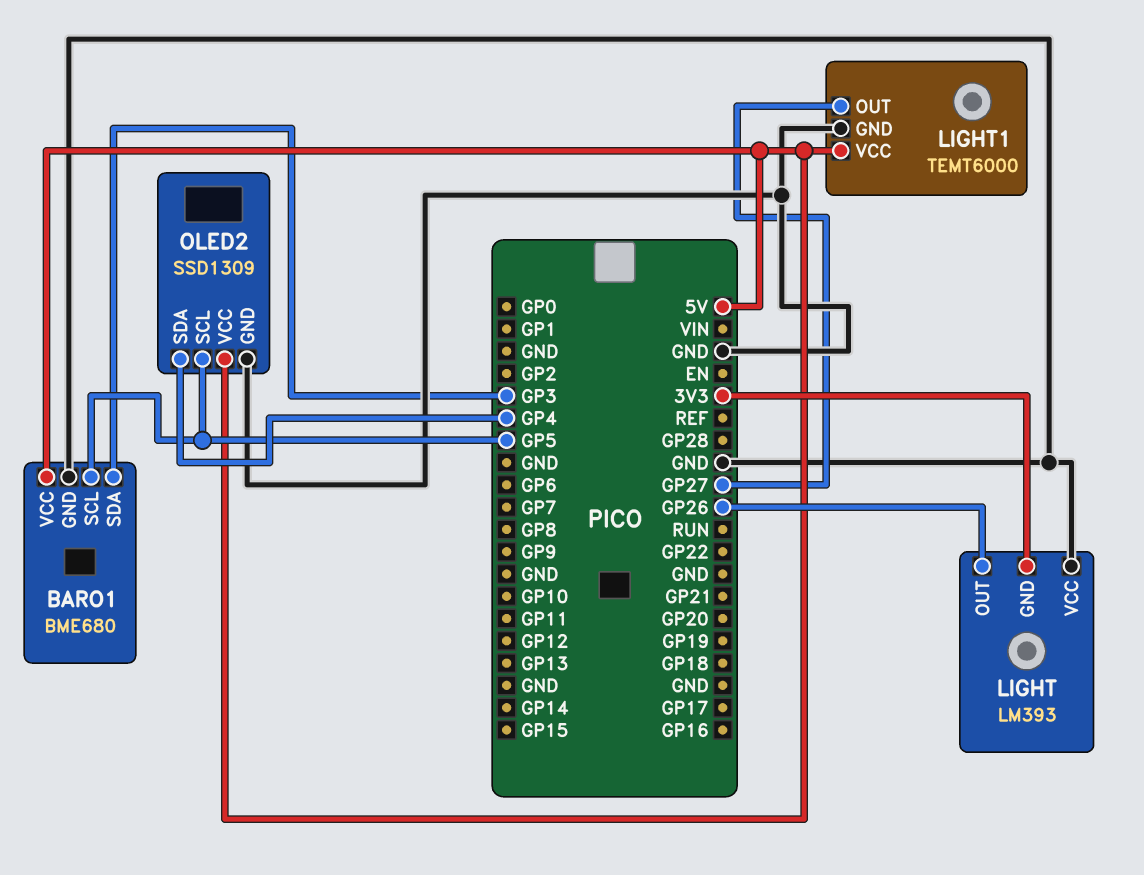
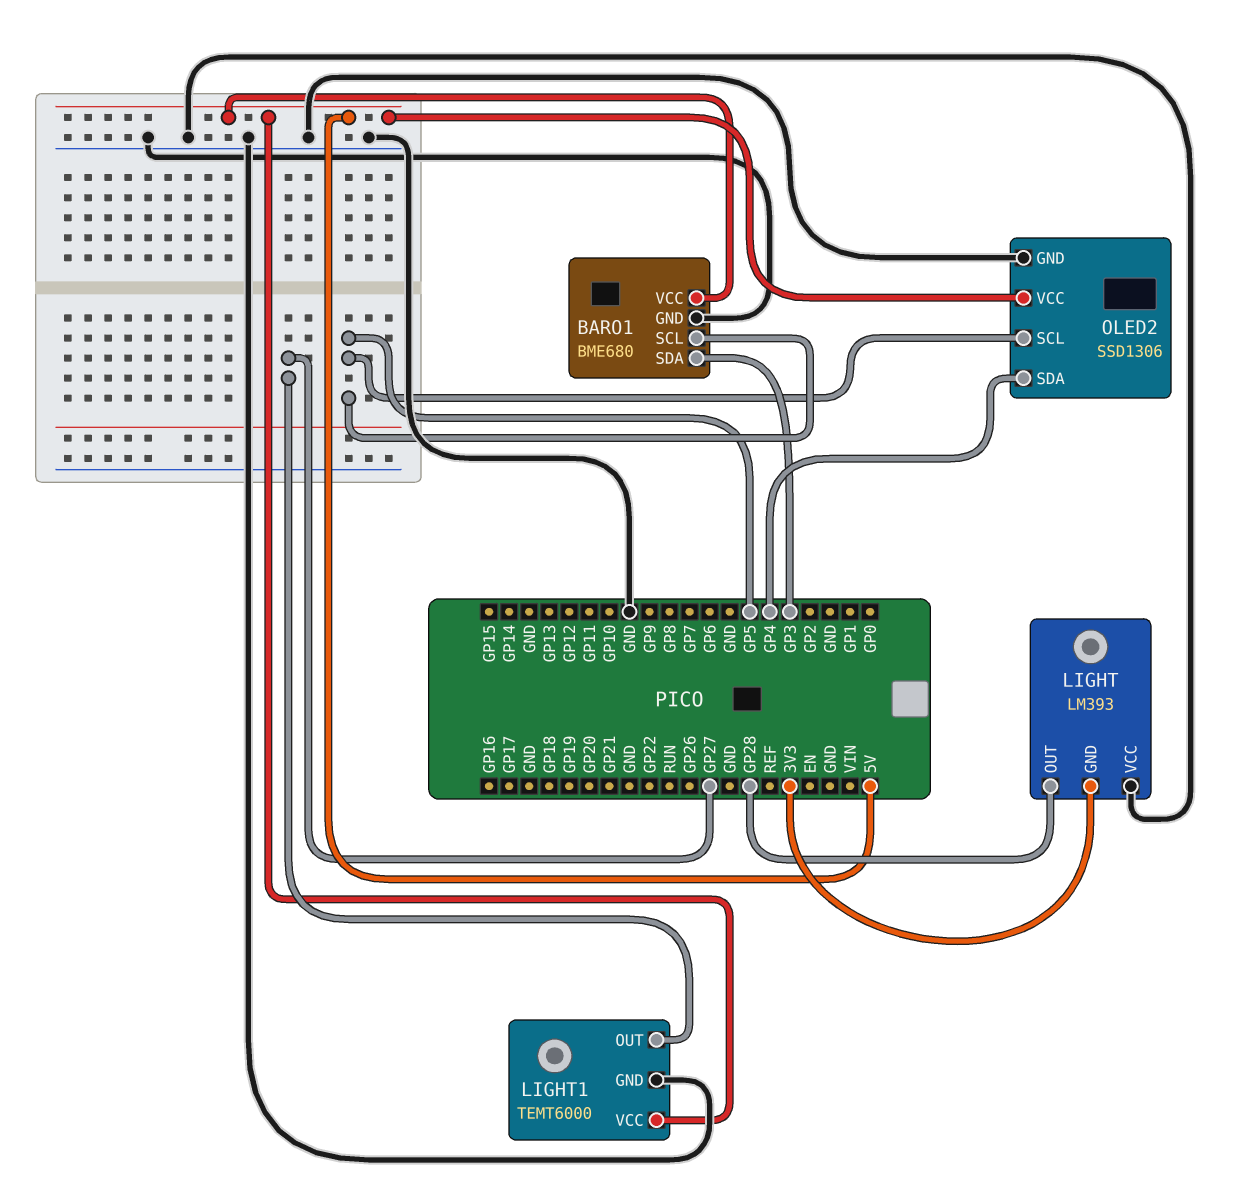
LIGHT pin OUT: GP26 -> GP28
OLED2: SSD1309 -> SSD1306

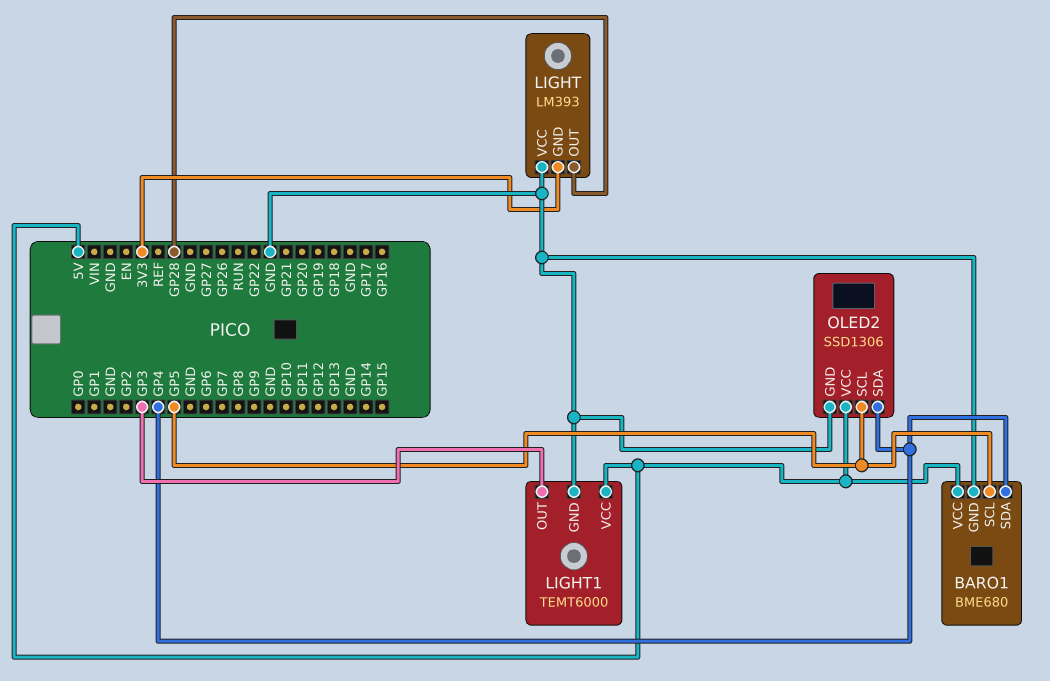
BARO1 pin SDA: GP3 -> GP4
LIGHT1 pin OUT: GP27 -> GP3

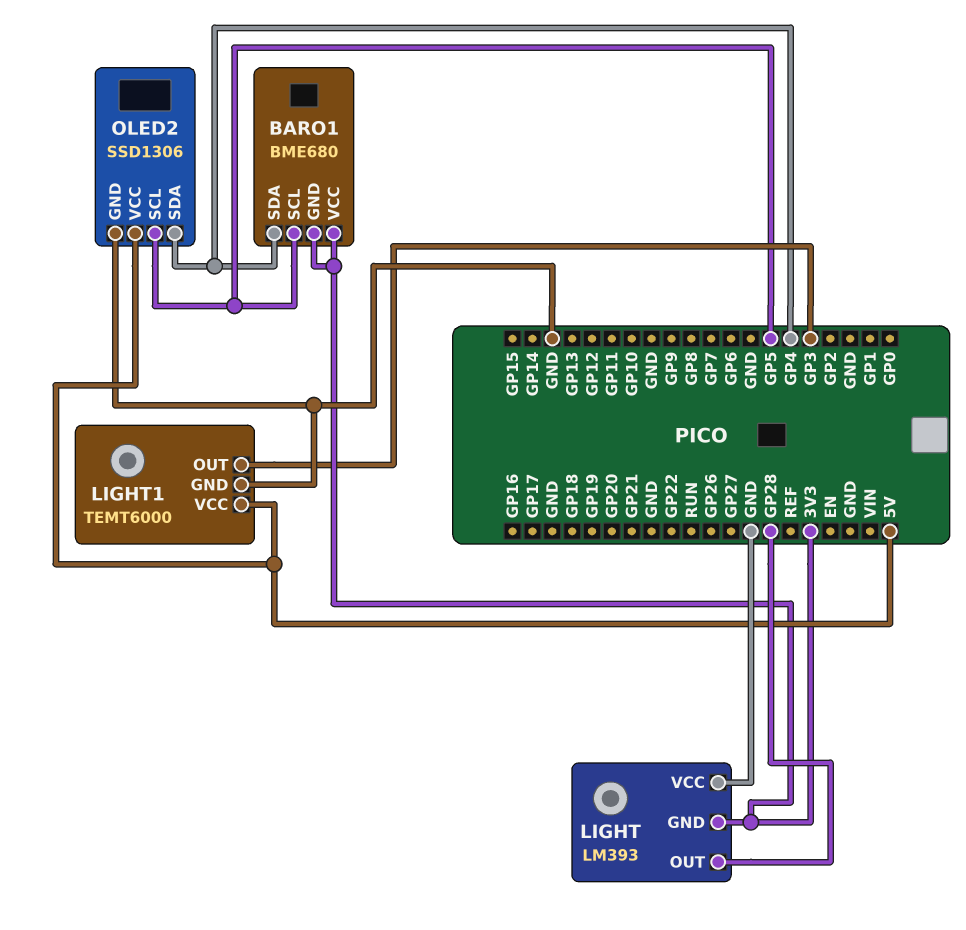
BARO1 pin GND: GND -> 3V3
BARO1 pin VCC: 5V -> 3V3

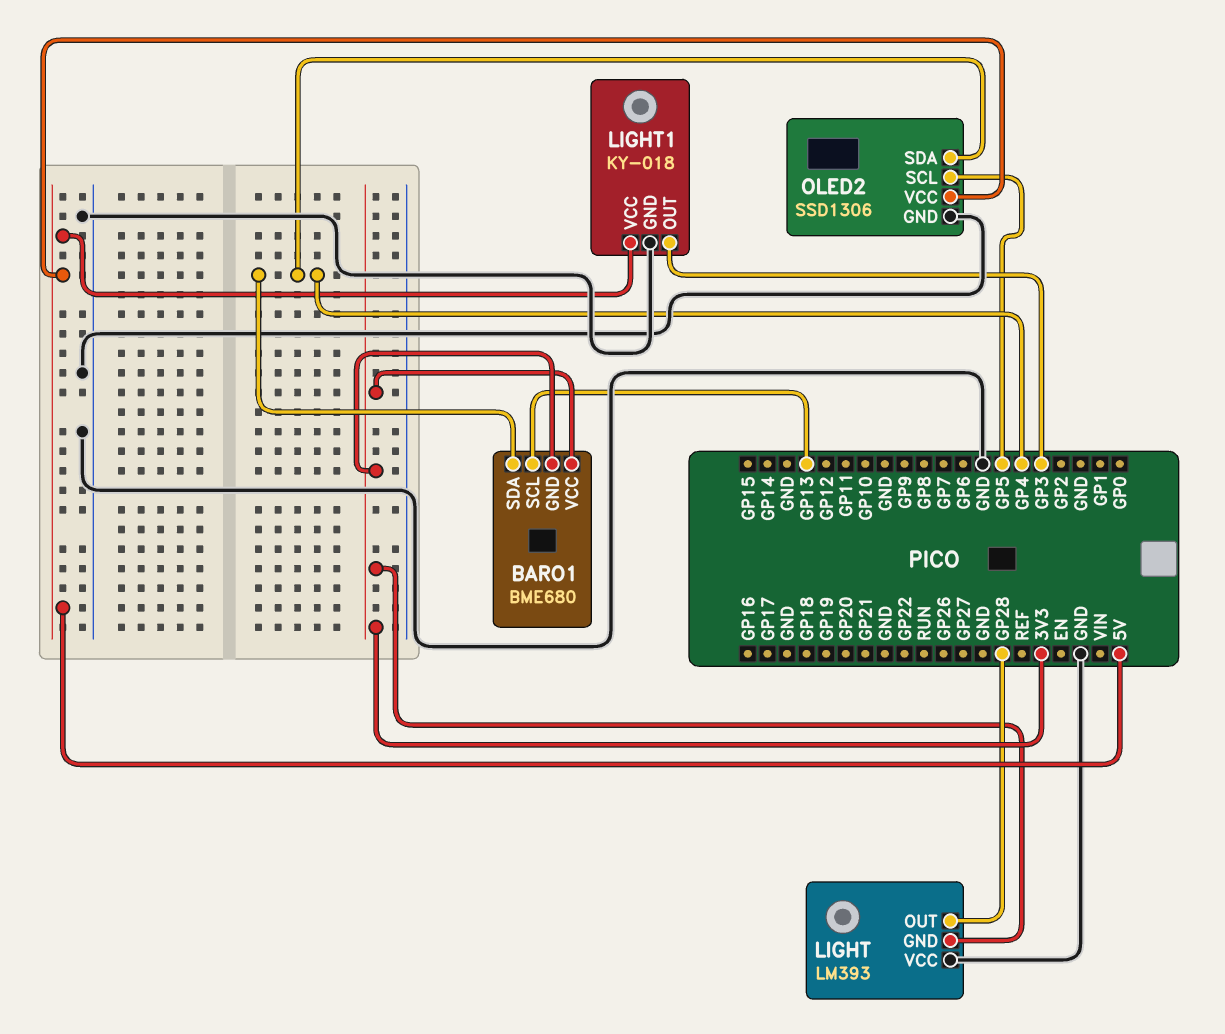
BARO1 pin SCL: GP5 -> GP13
LIGHT1: TEMT6000 -> KY-018

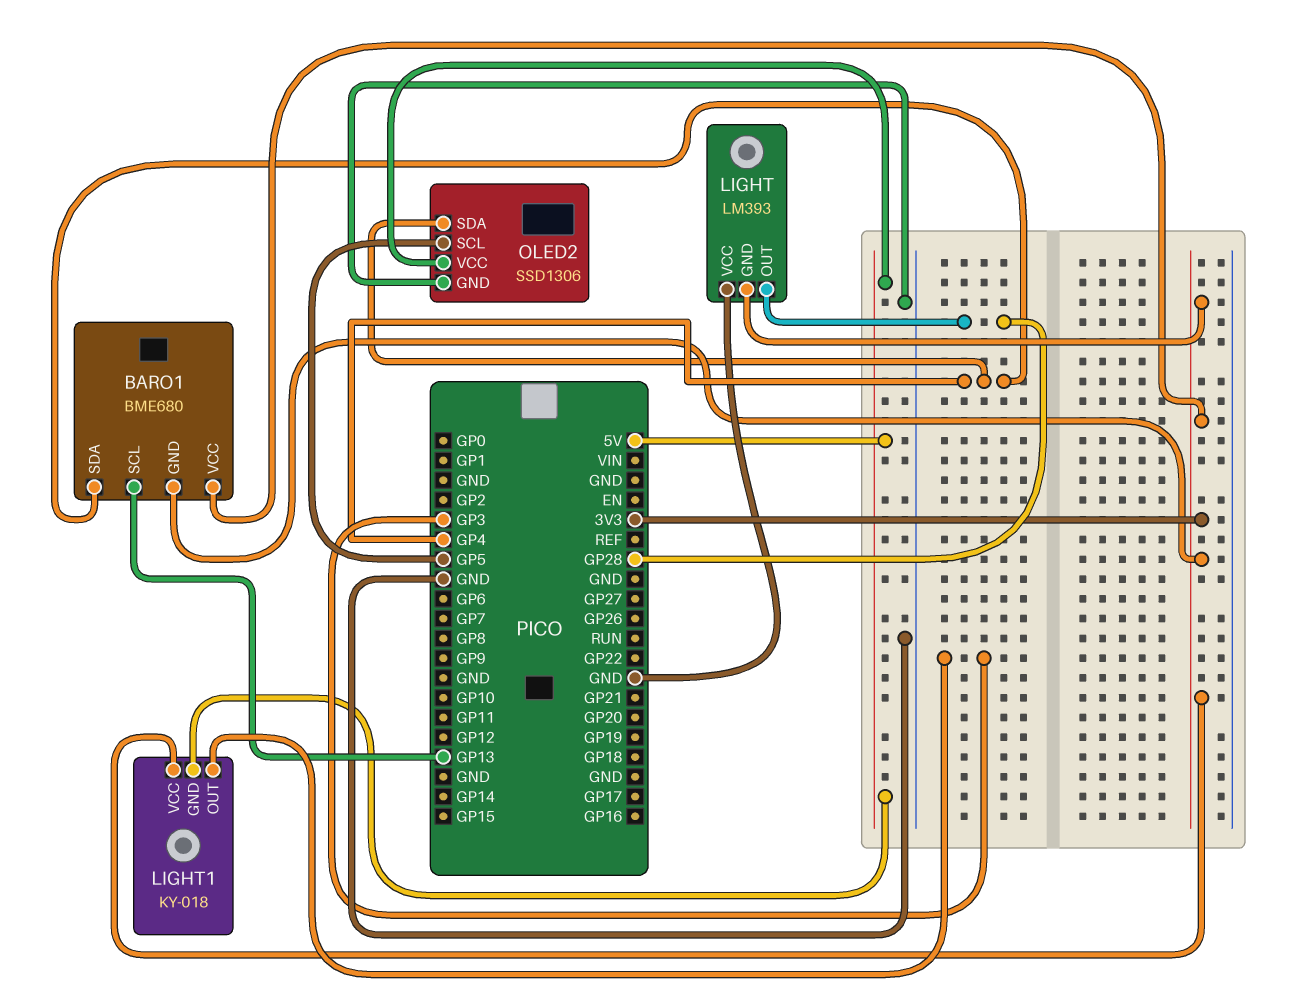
LIGHT1 pin GND: GND -> 5V
LIGHT1 pin VCC: 5V -> 3V3

